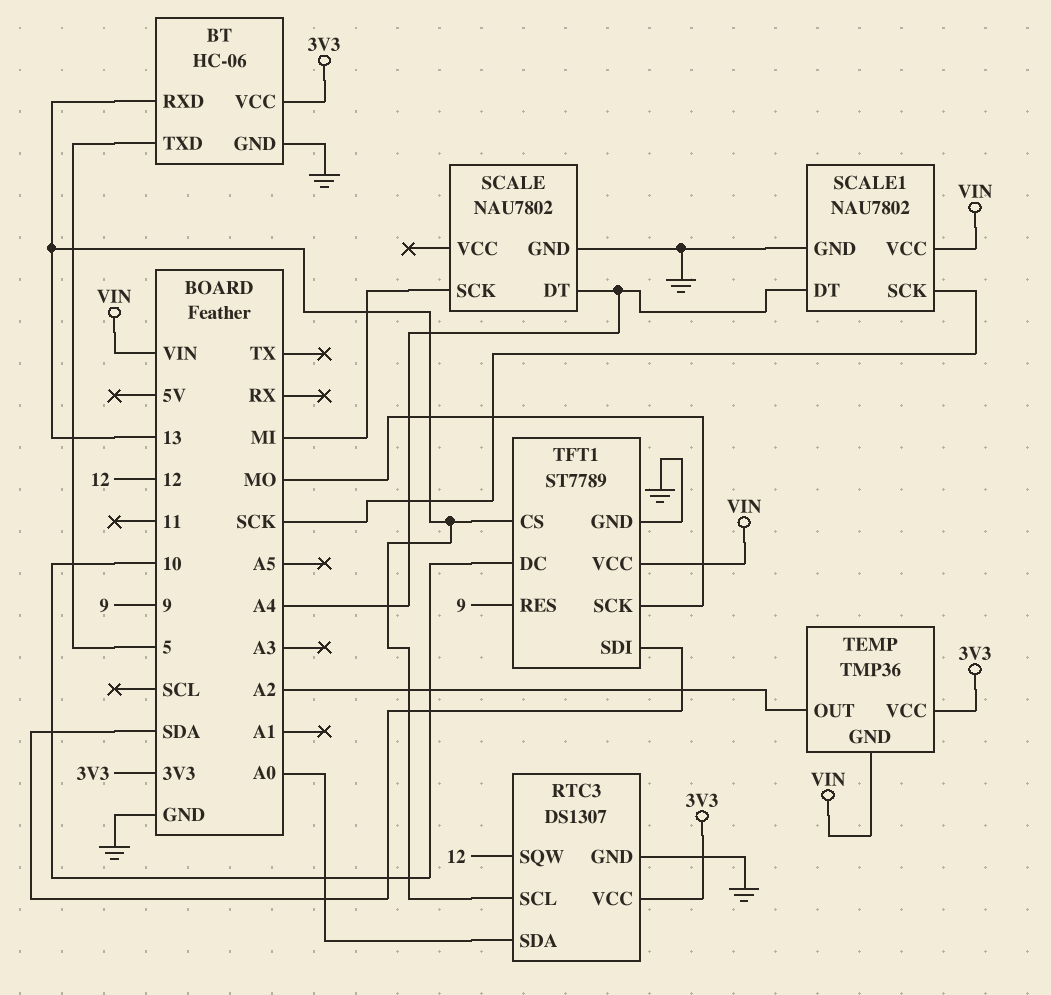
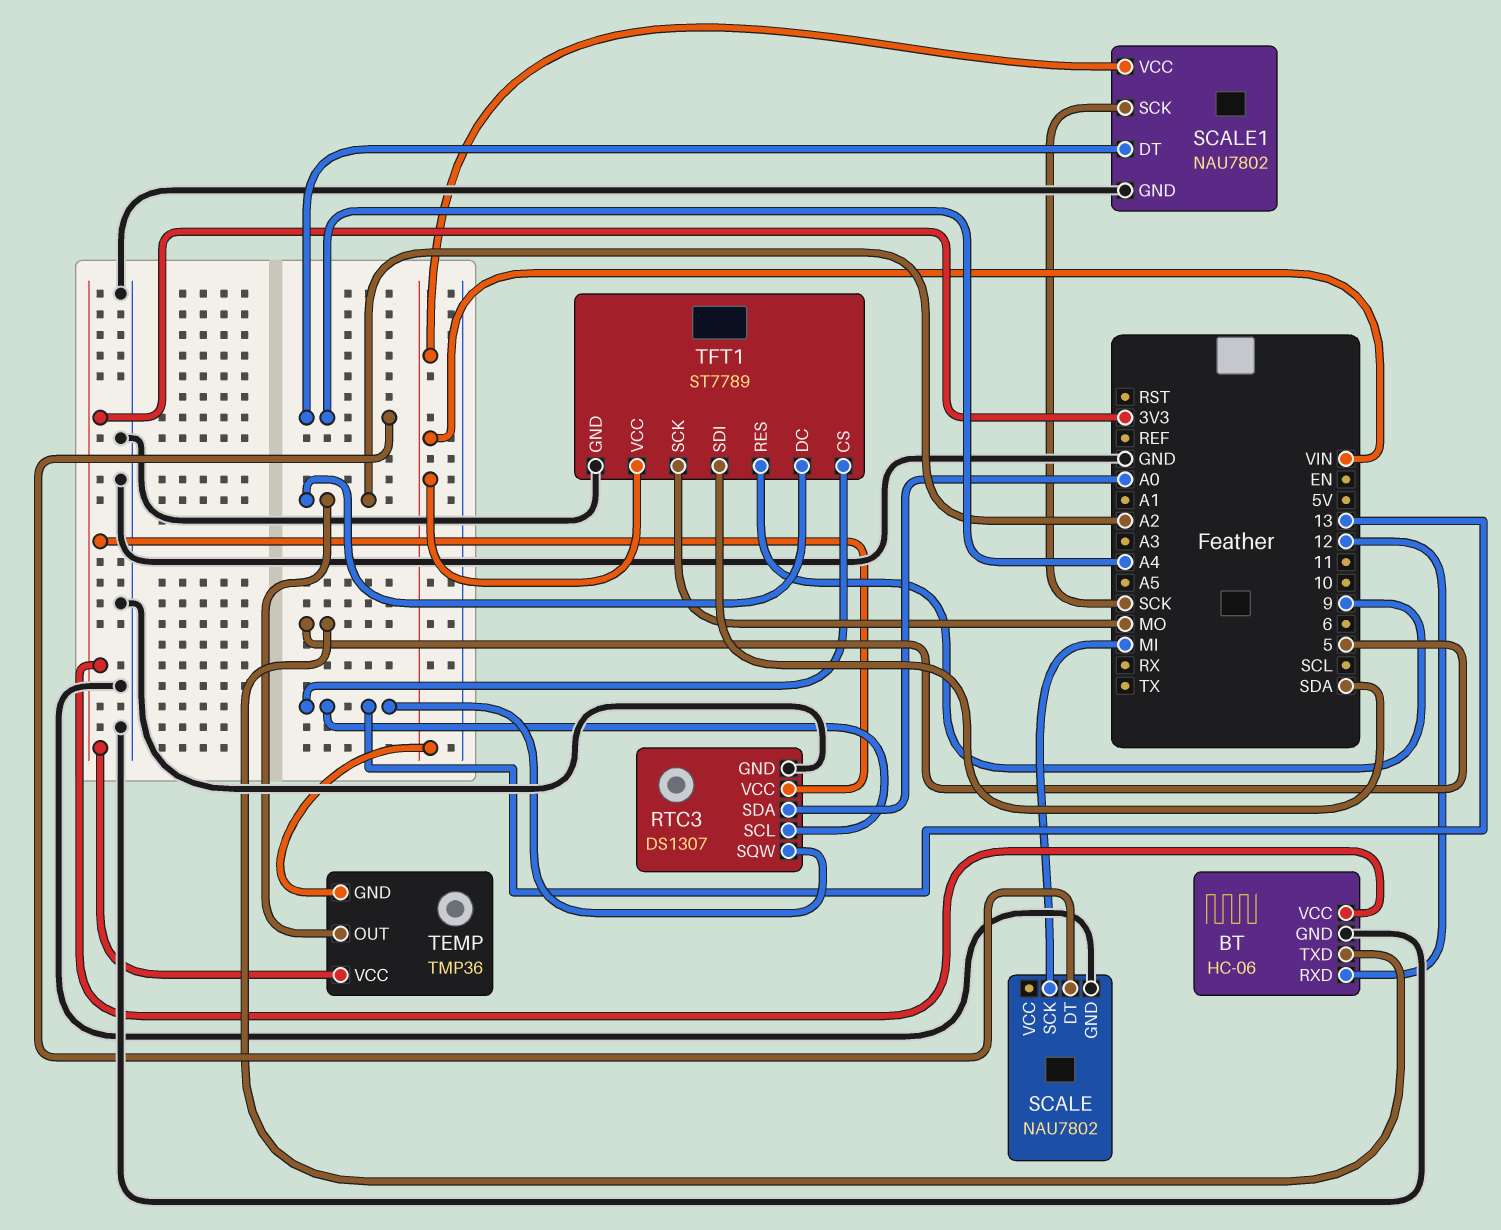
BT pin RXD: 13 -> 12
RTC3 pin SQW: 12 -> 13
TFT1 pin DC: 10 -> A2

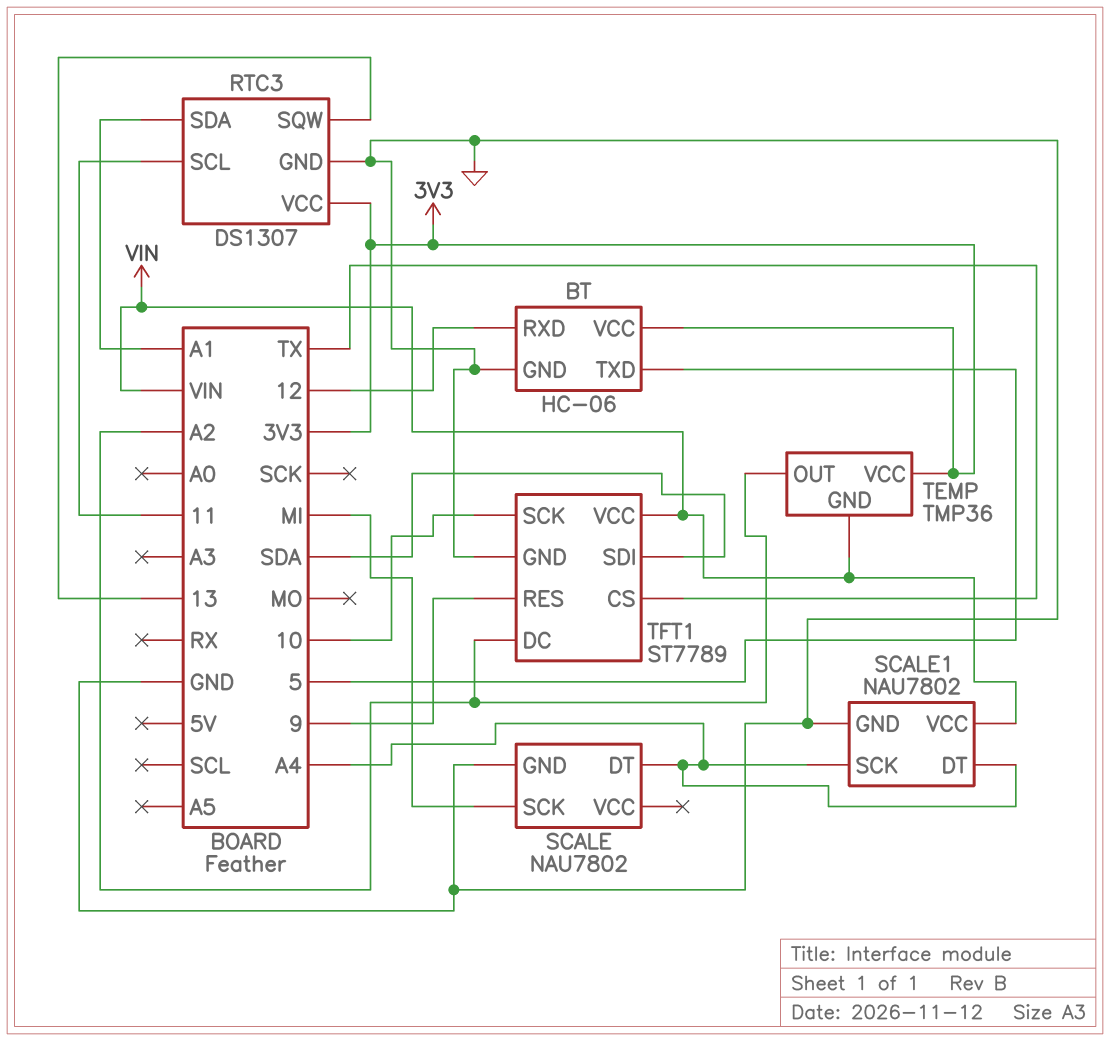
RTC3 pin SCL: 13 -> 11
RTC3 pin SDA: A0 -> A1
SCALE1 pin SCK: SCK -> A4
TFT1 pin CS: 13 -> TX
TFT1 pin SCK: MO -> 10

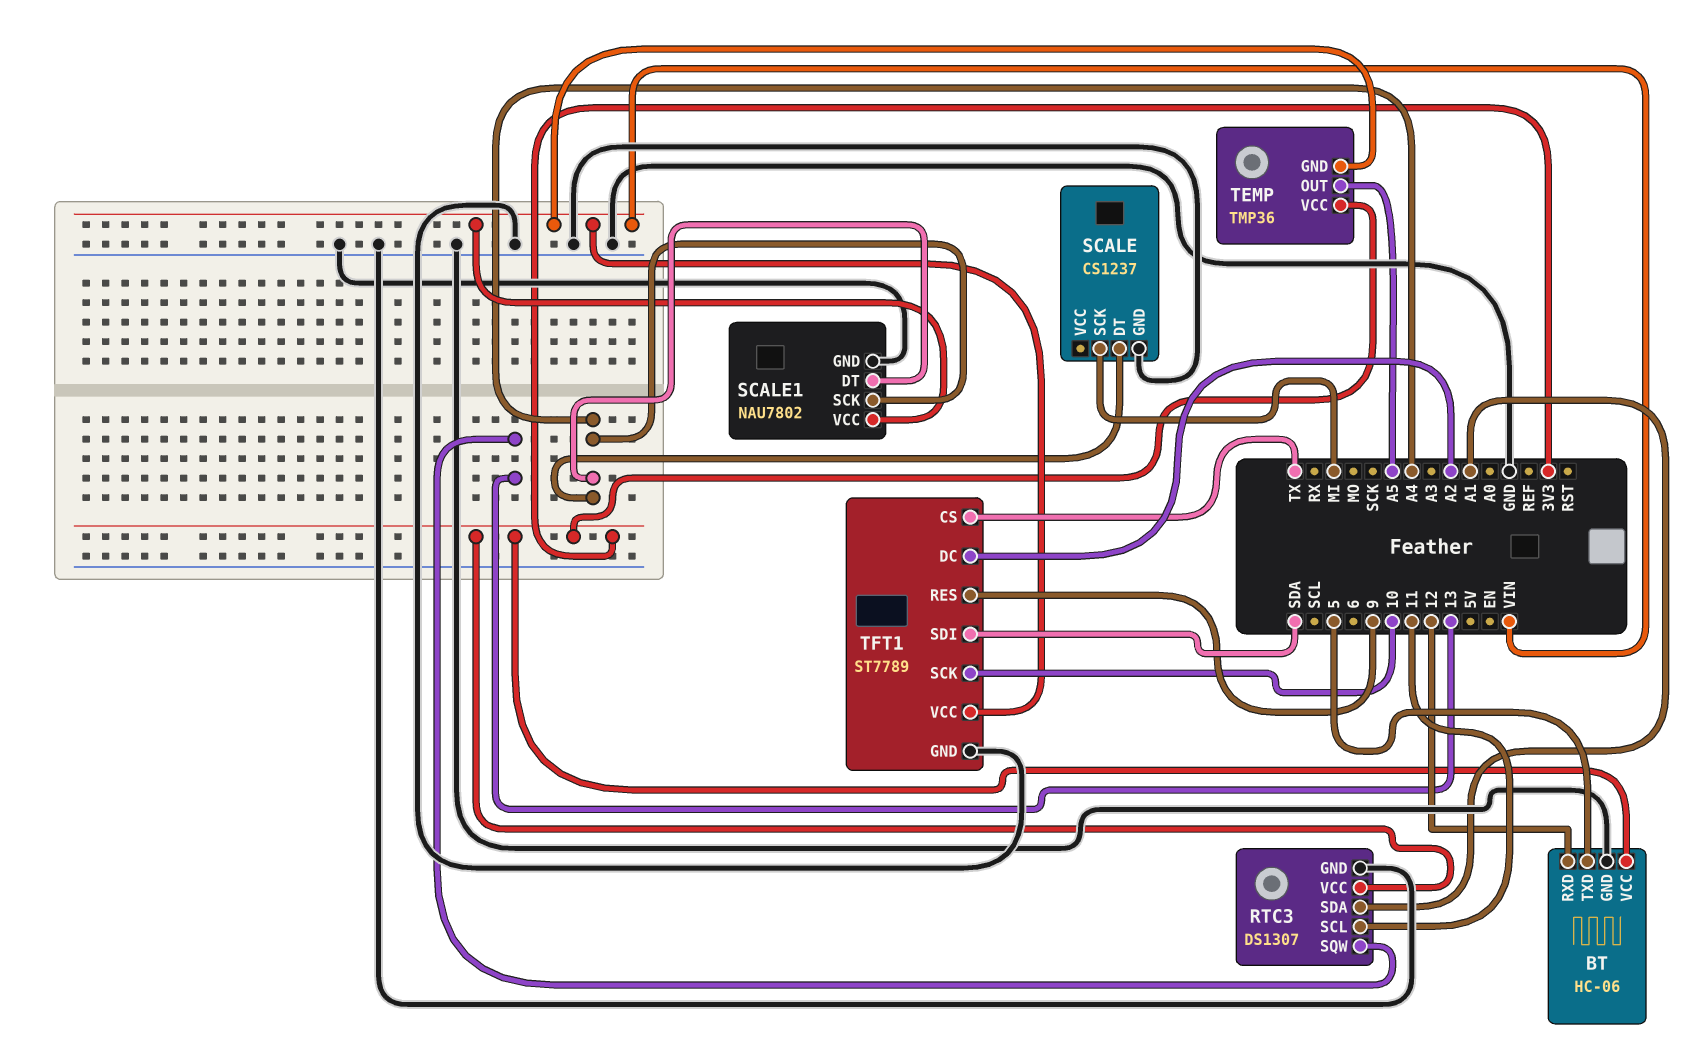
SCALE: NAU7802 -> CS1237
TEMP pin OUT: A2 -> A5

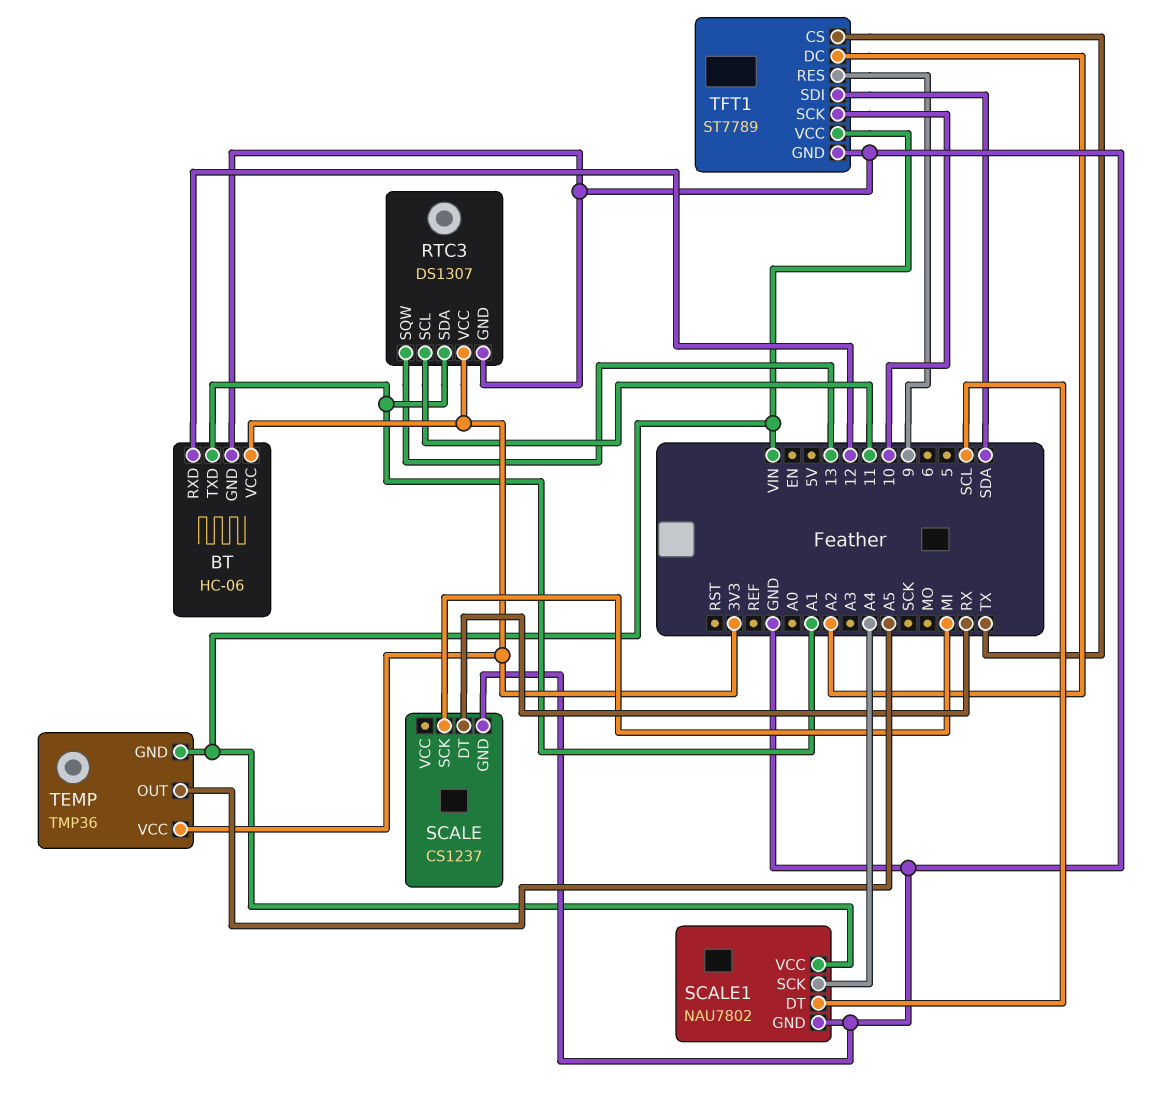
BT pin TXD: 5 -> A1
SCALE pin DT: A4 -> RX
SCALE1 pin DT: A4 -> SCL

